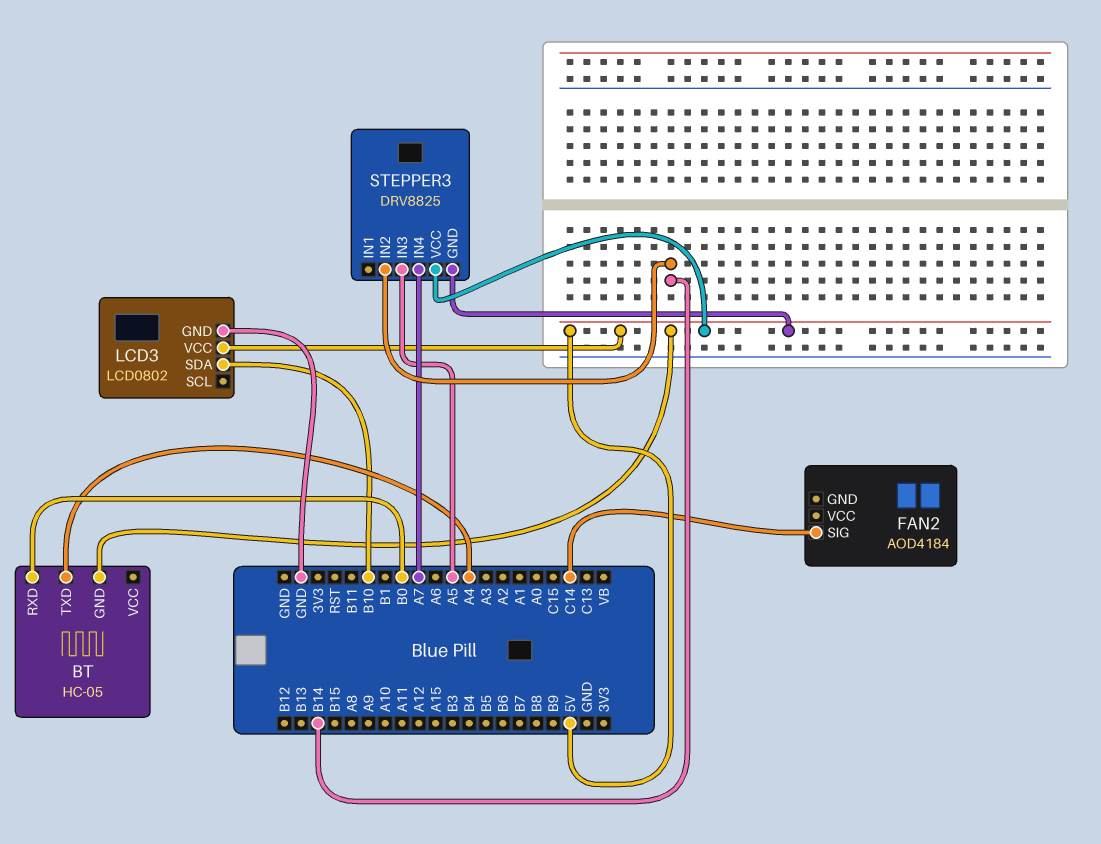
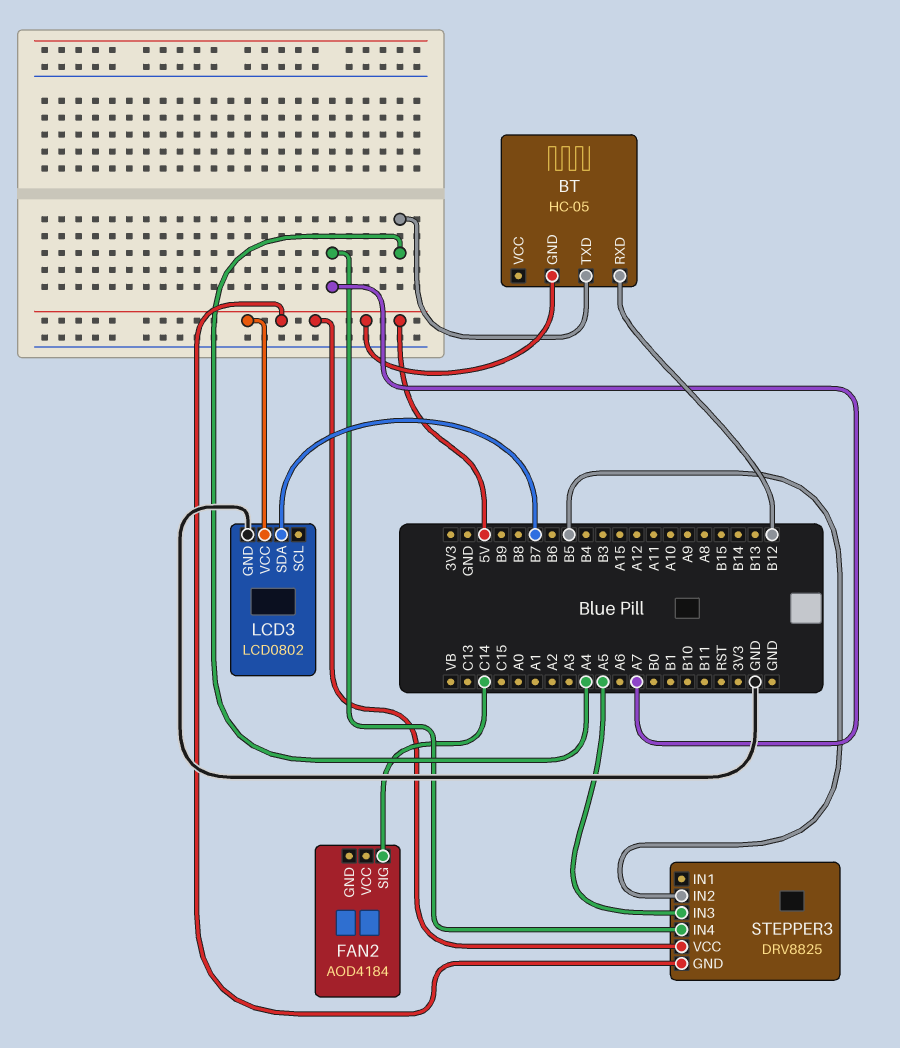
BT pin RXD: B0 -> B12
LCD3 pin SDA: B10 -> B7
STEPPER3 pin IN2: B14 -> B5

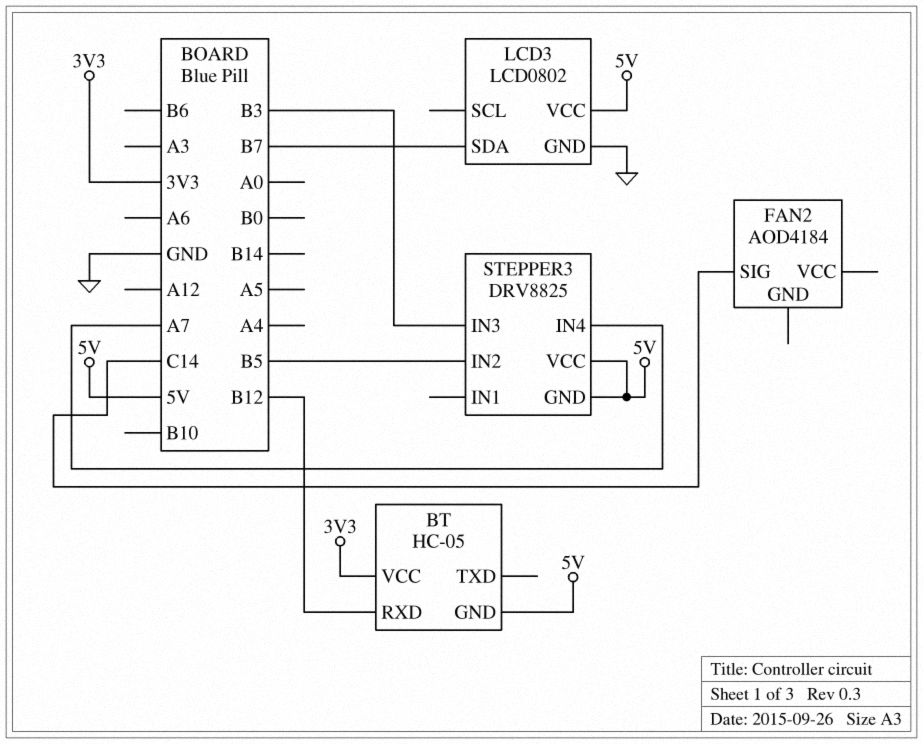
BT pin TXD: A4 -> none
BT pin VCC: none -> 3V3
STEPPER3 pin IN3: A5 -> B3

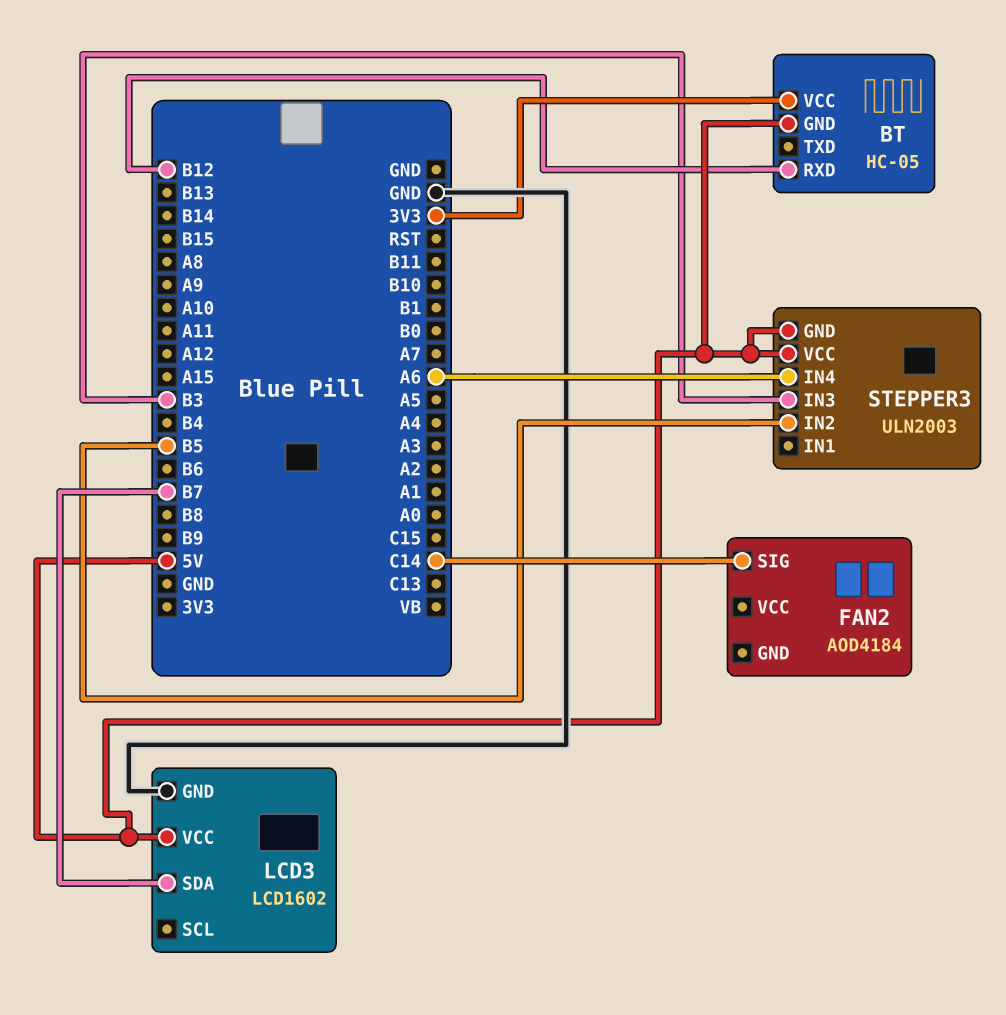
LCD3: LCD0802 -> LCD1602
STEPPER3: DRV8825 -> ULN2003
STEPPER3 pin IN4: A7 -> A6

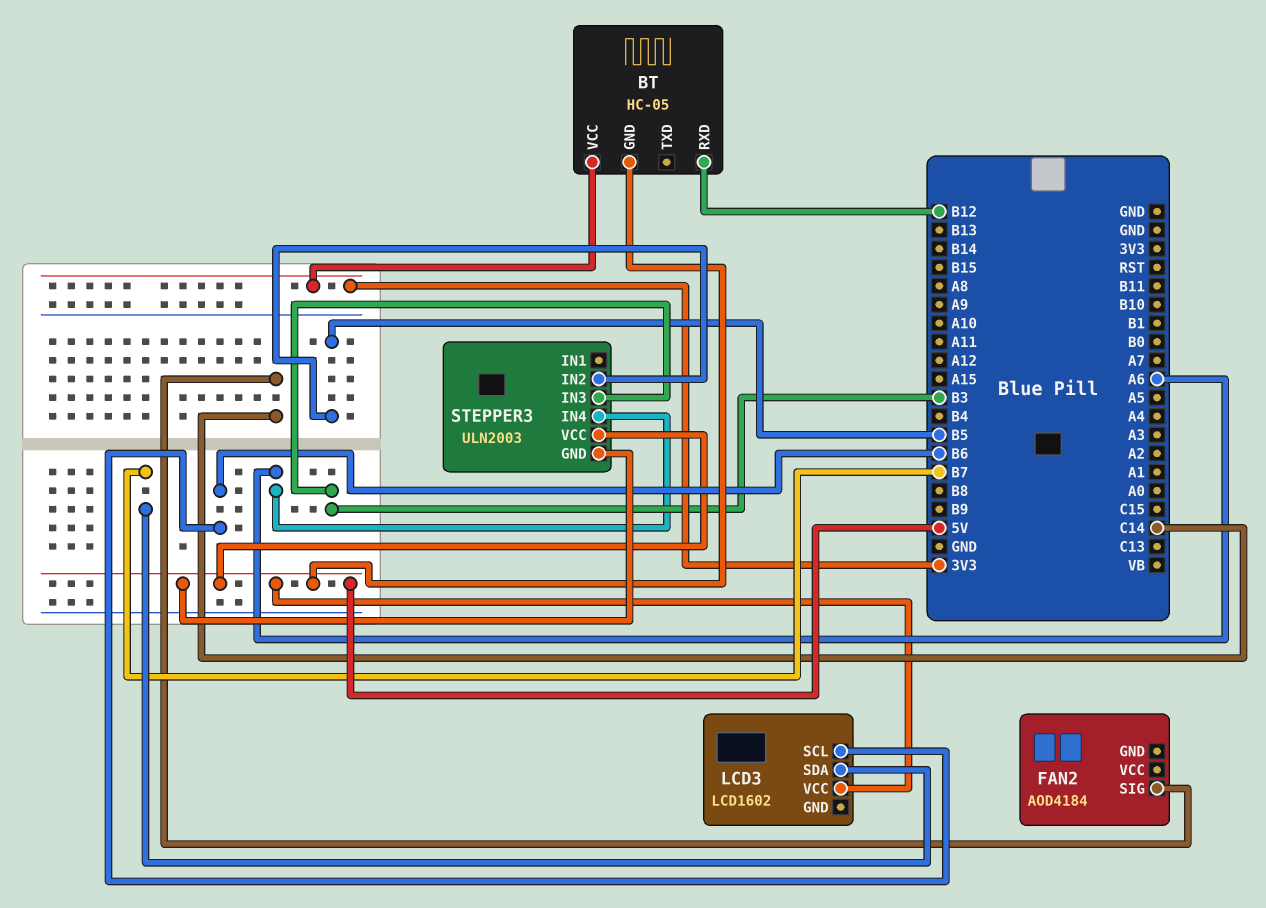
LCD3 pin GND: GND -> none
LCD3 pin SCL: none -> B6

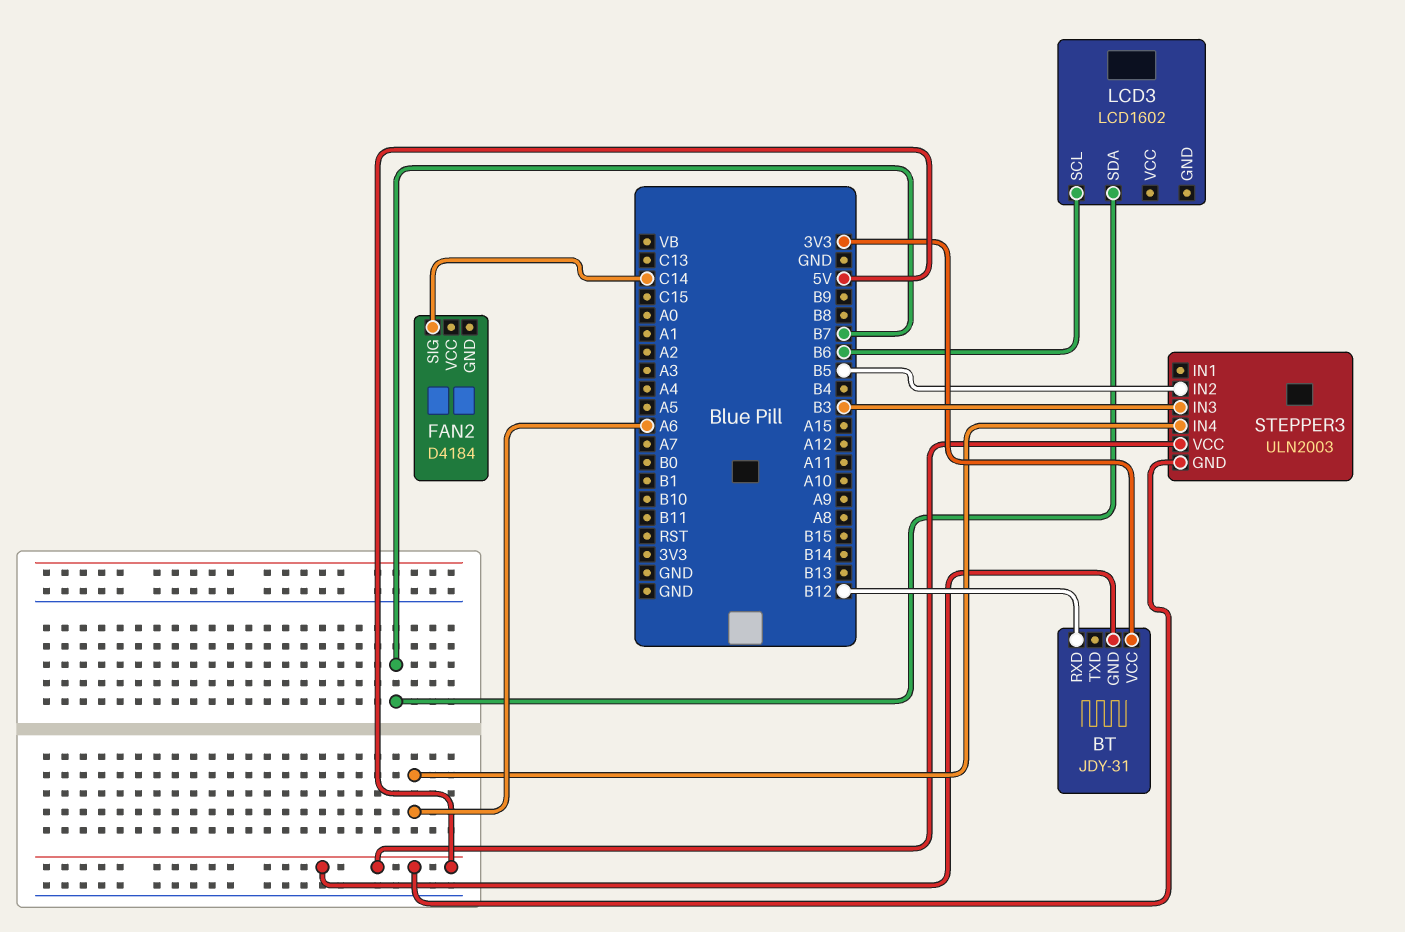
BT: HC-05 -> JDY-31
FAN2: AOD4184 -> D4184
LCD3 pin VCC: 5V -> none

